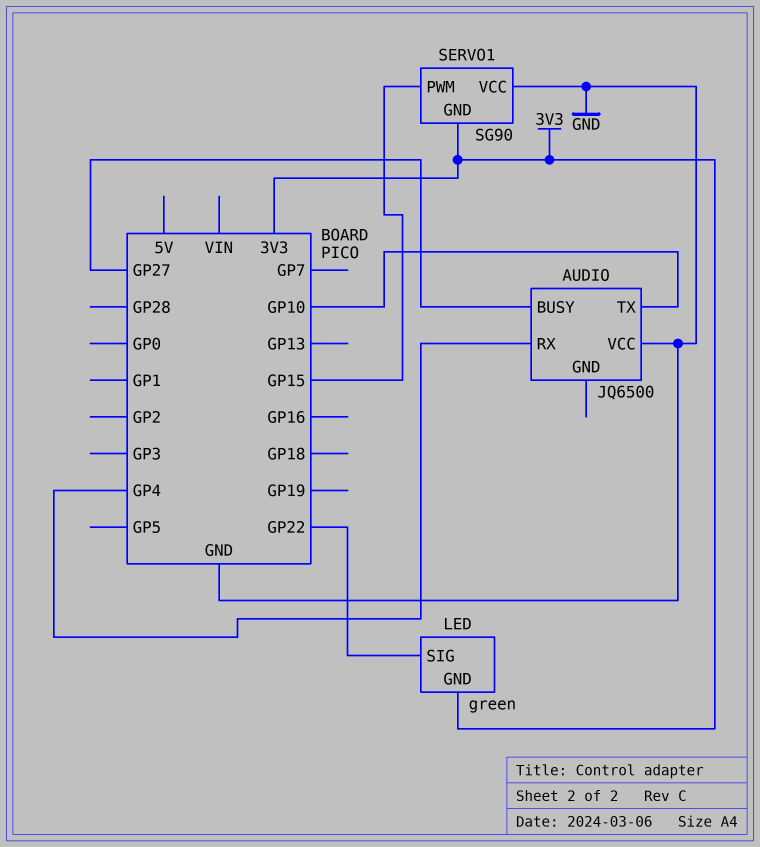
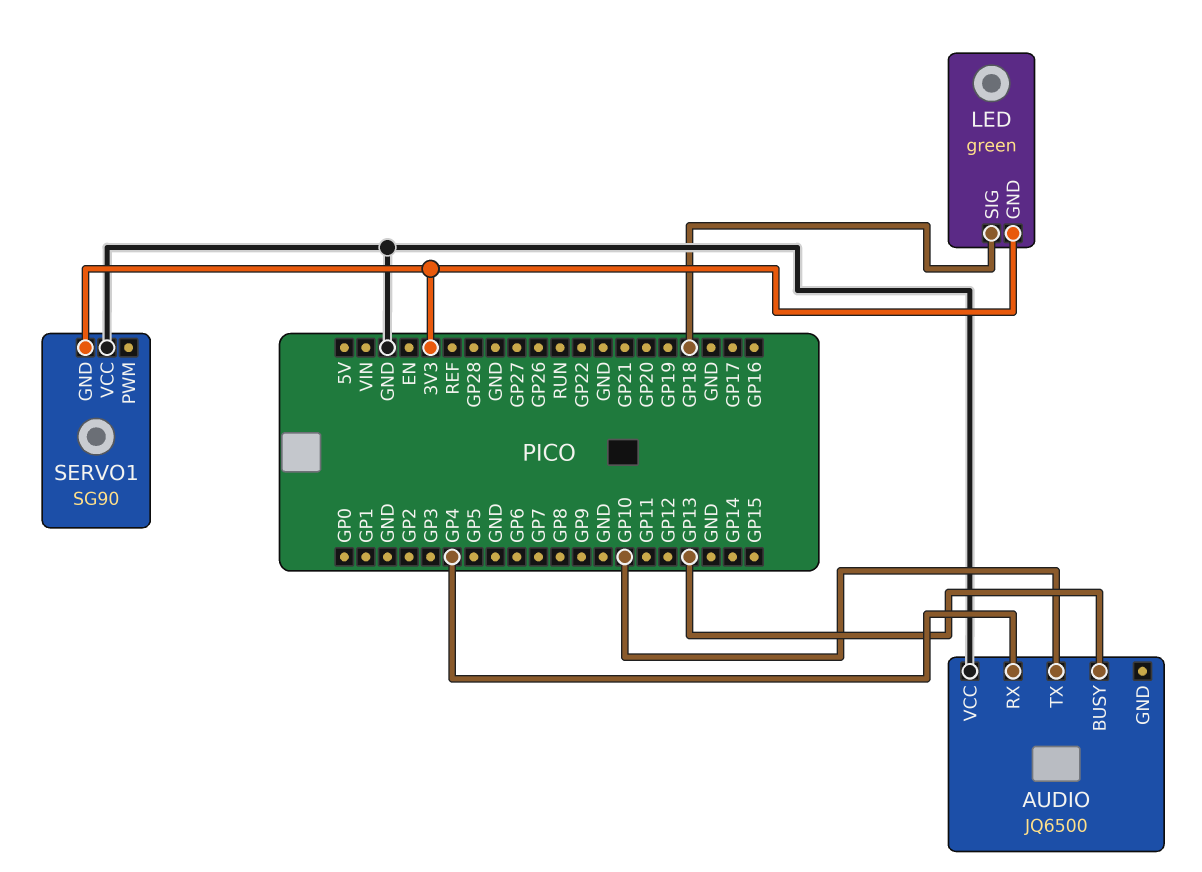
AUDIO pin BUSY: GP27 -> GP13
LED pin SIG: GP22 -> GP18
SERVO1 pin PWM: GP15 -> none

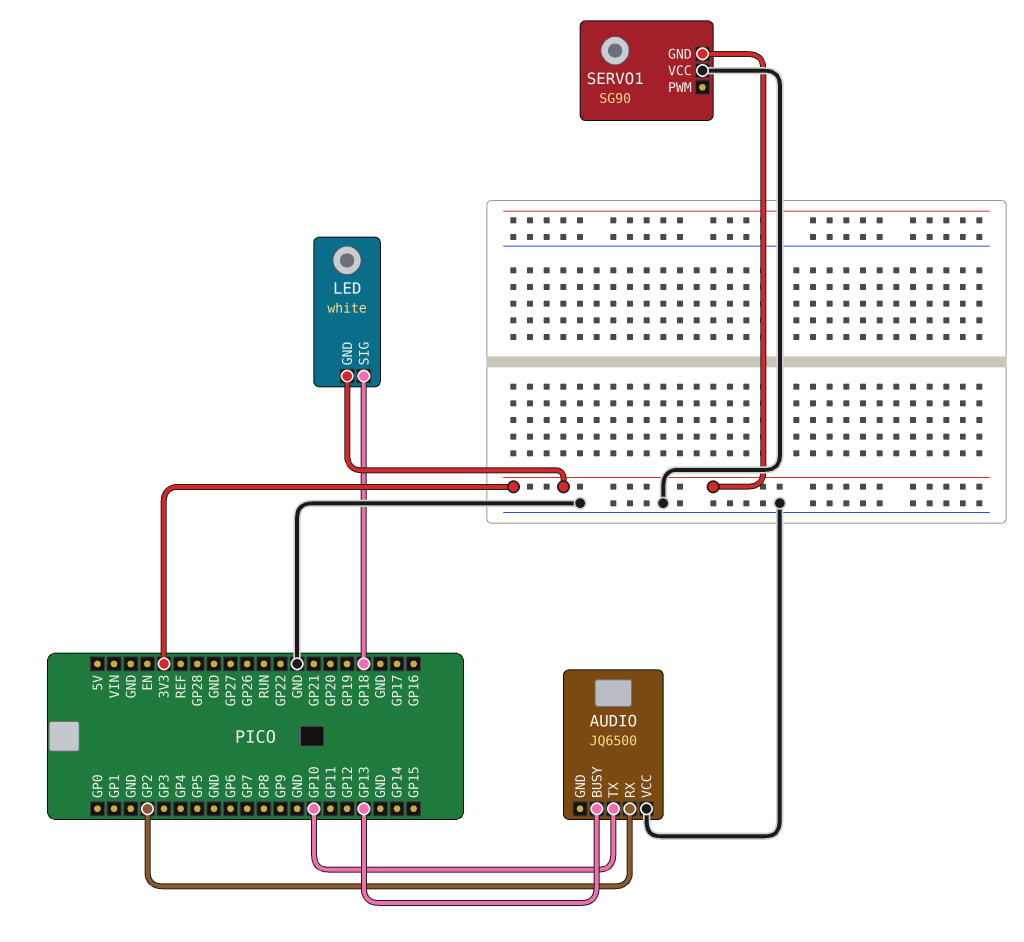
AUDIO pin RX: GP4 -> GP2
LED: green -> white

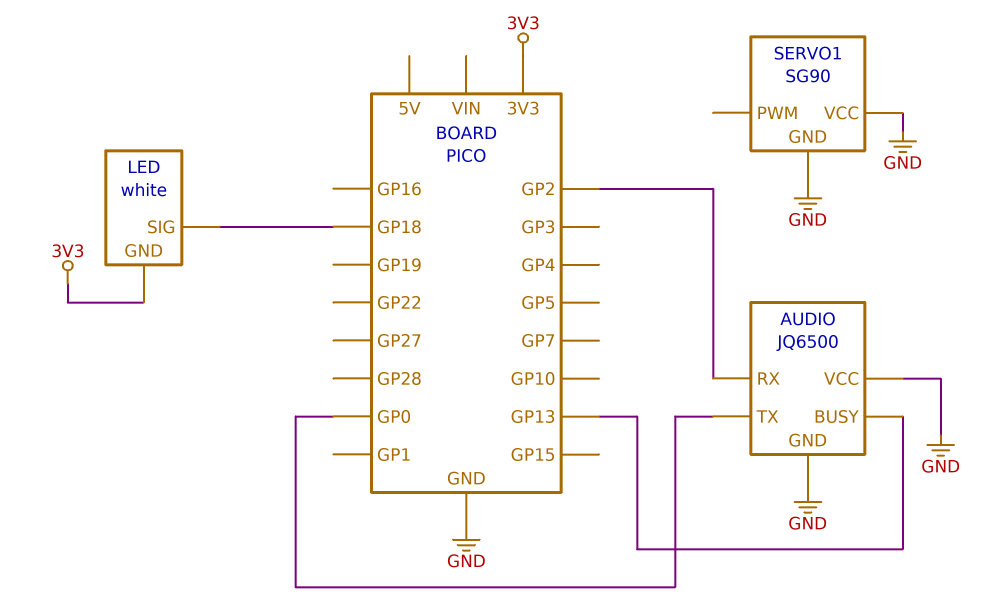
AUDIO pin GND: none -> GND
AUDIO pin TX: GP10 -> GP0
SERVO1 pin GND: 3V3 -> GND

